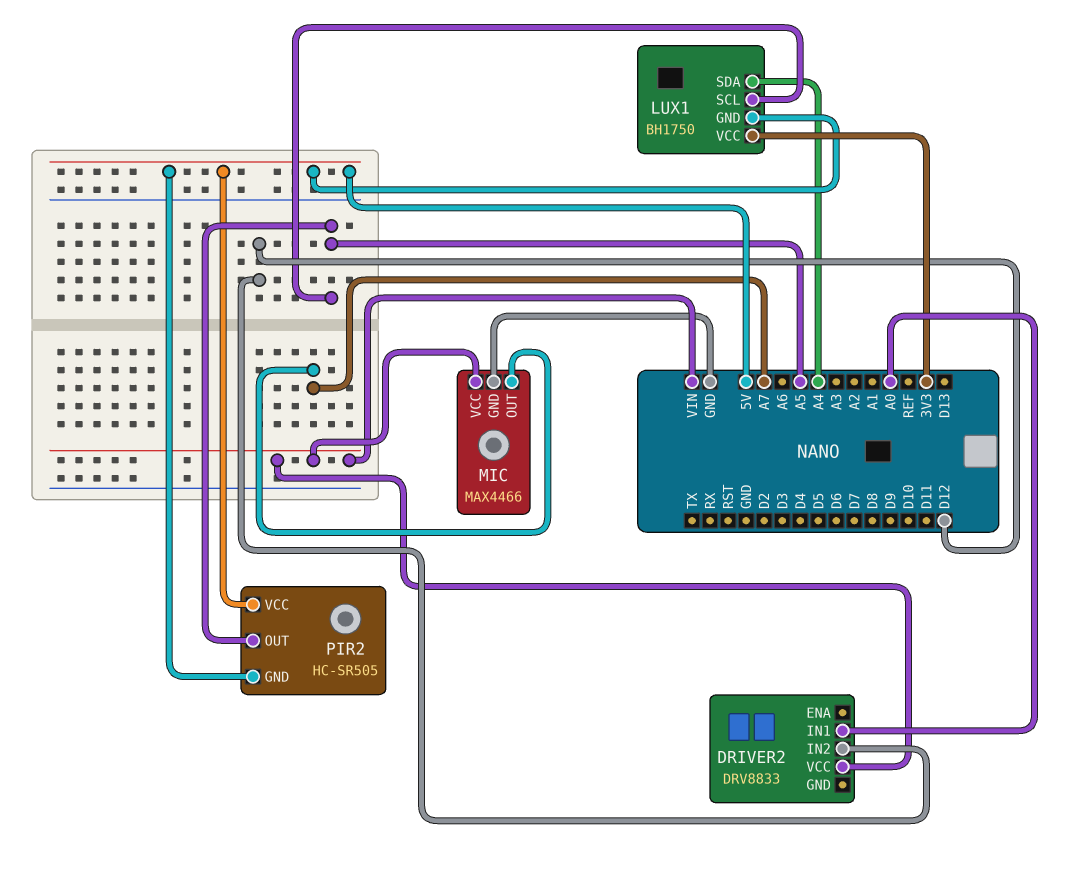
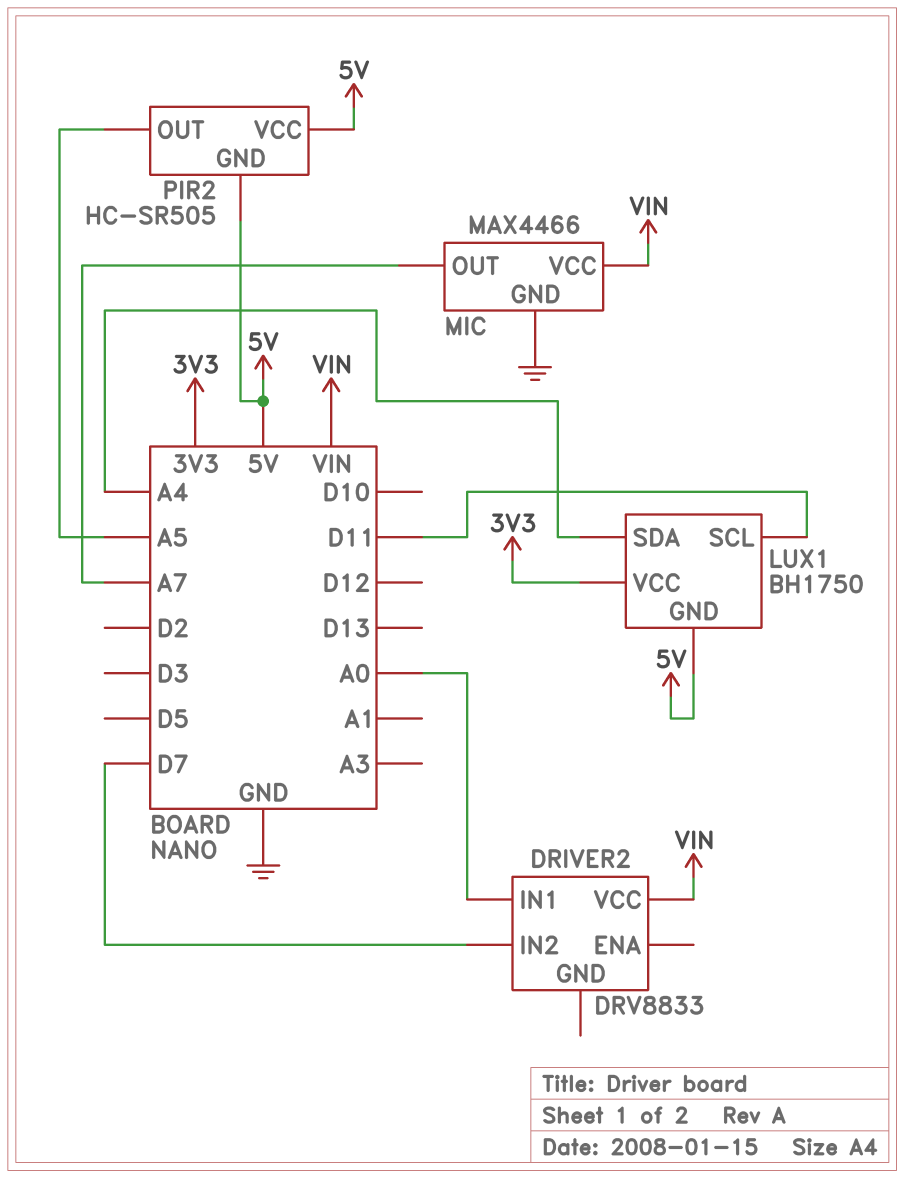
DRIVER2 pin IN2: D12 -> D7
LUX1 pin SCL: A5 -> D11

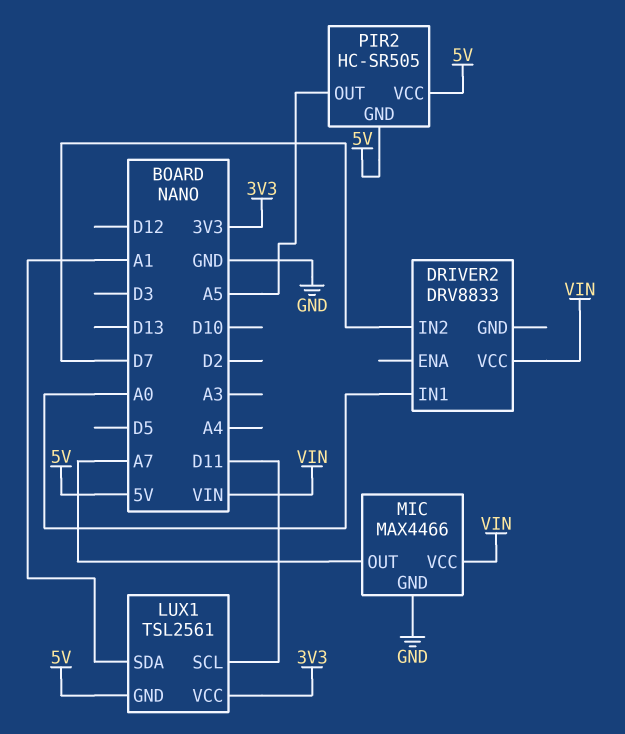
LUX1: BH1750 -> TSL2561
LUX1 pin SDA: A4 -> A1

